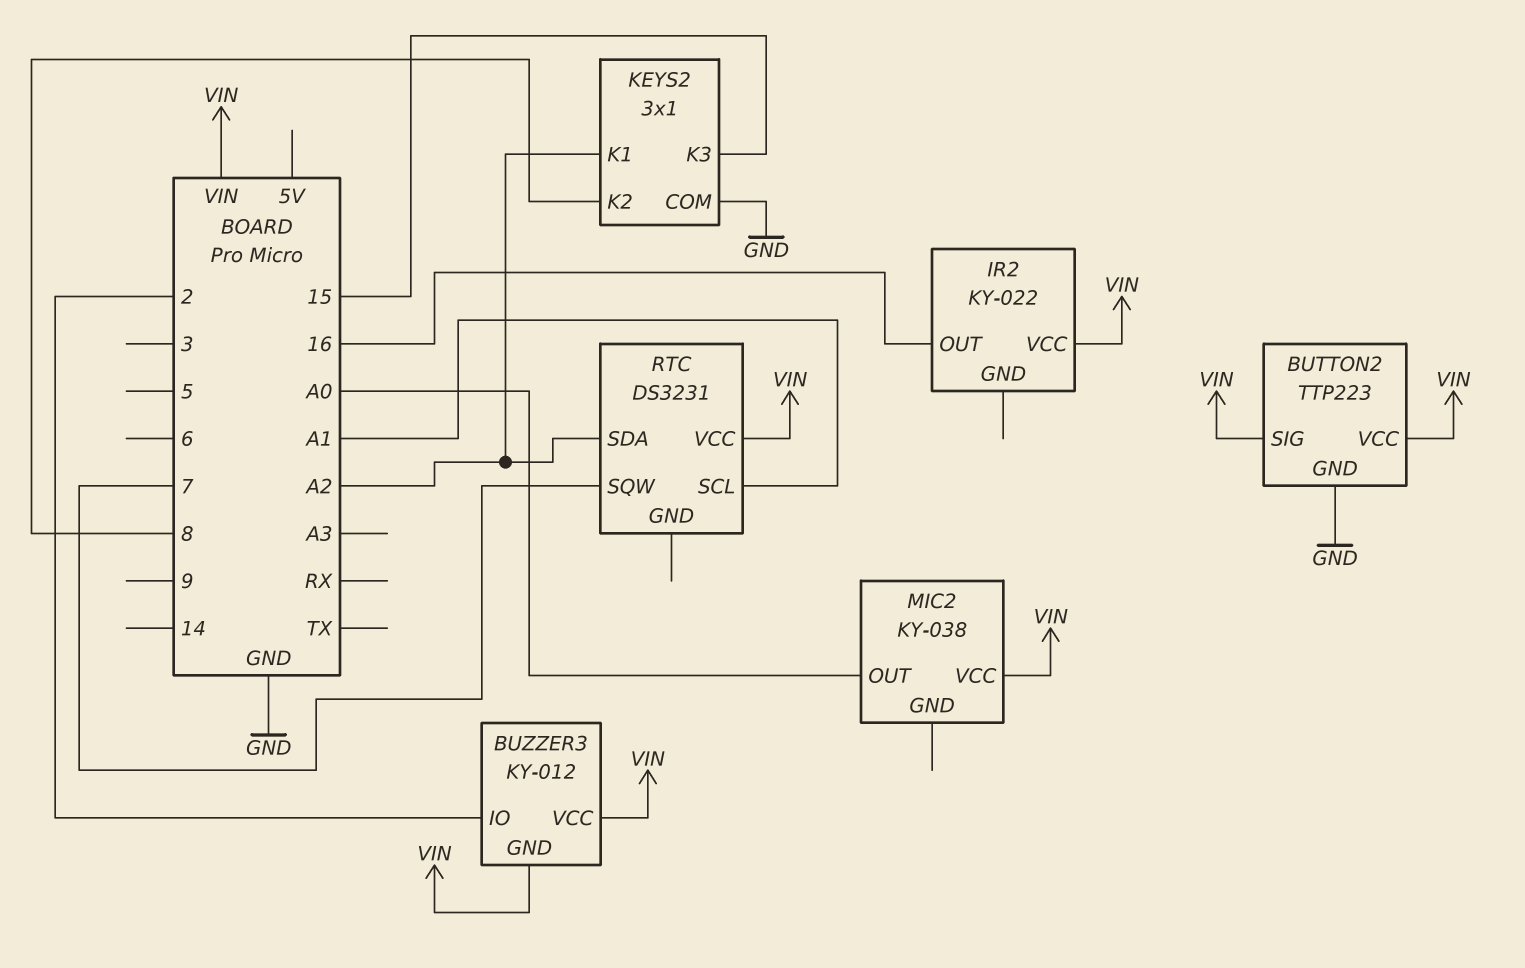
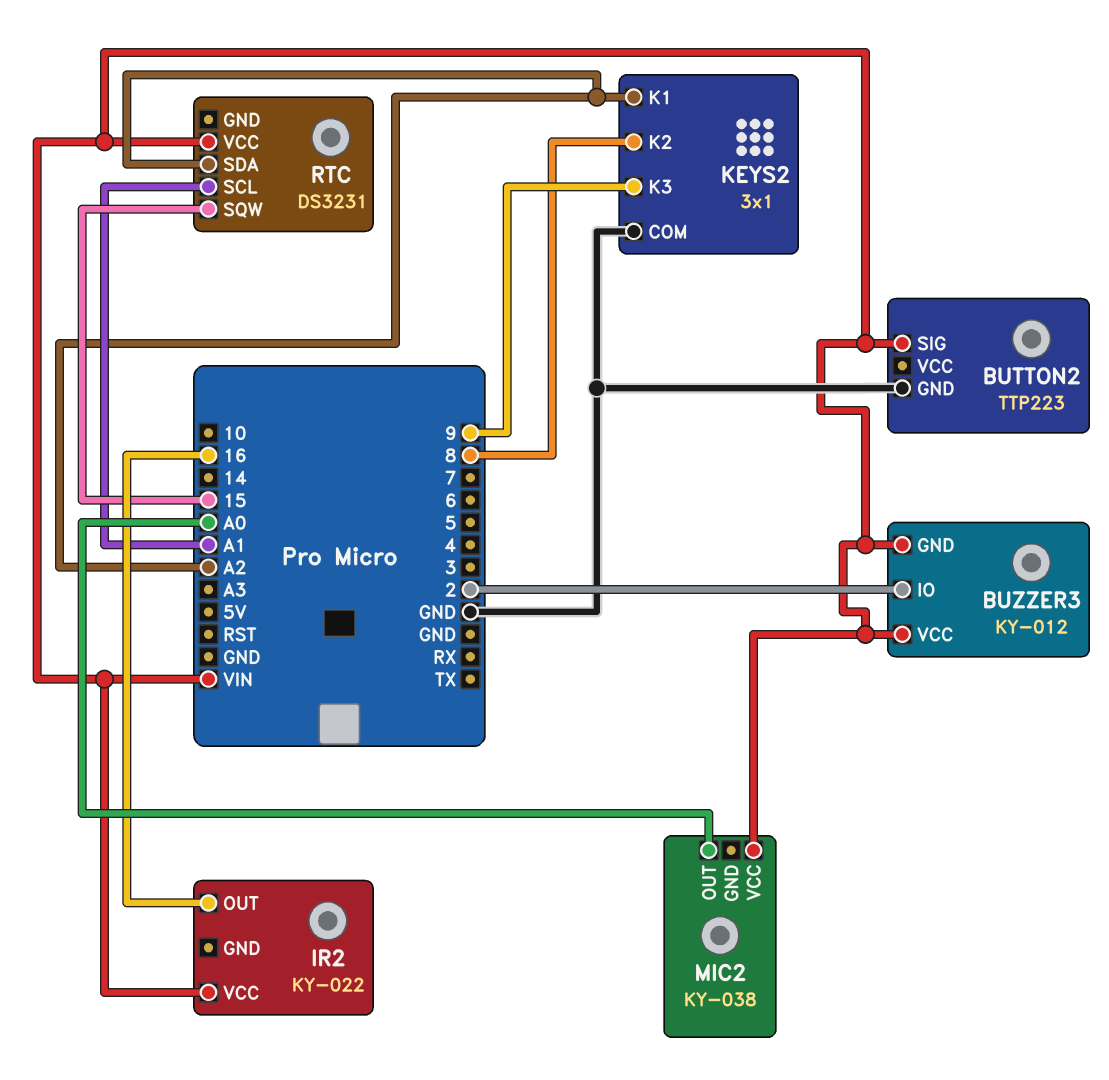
BUTTON2 pin VCC: VIN -> none
KEYS2 pin K3: 15 -> 9
RTC pin SQW: 7 -> 15

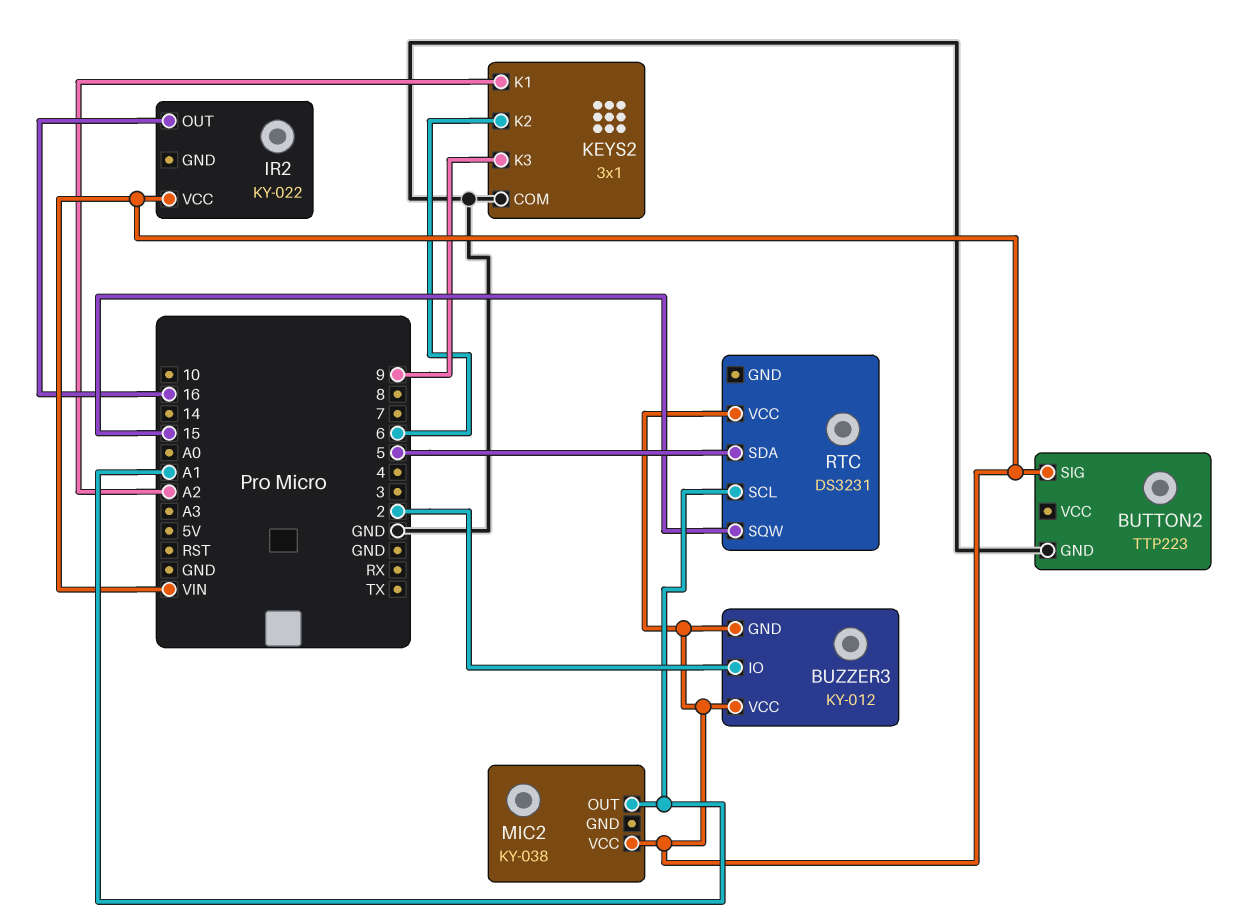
KEYS2 pin K2: 8 -> 6
MIC2 pin OUT: A0 -> A1
RTC pin SDA: A2 -> 5

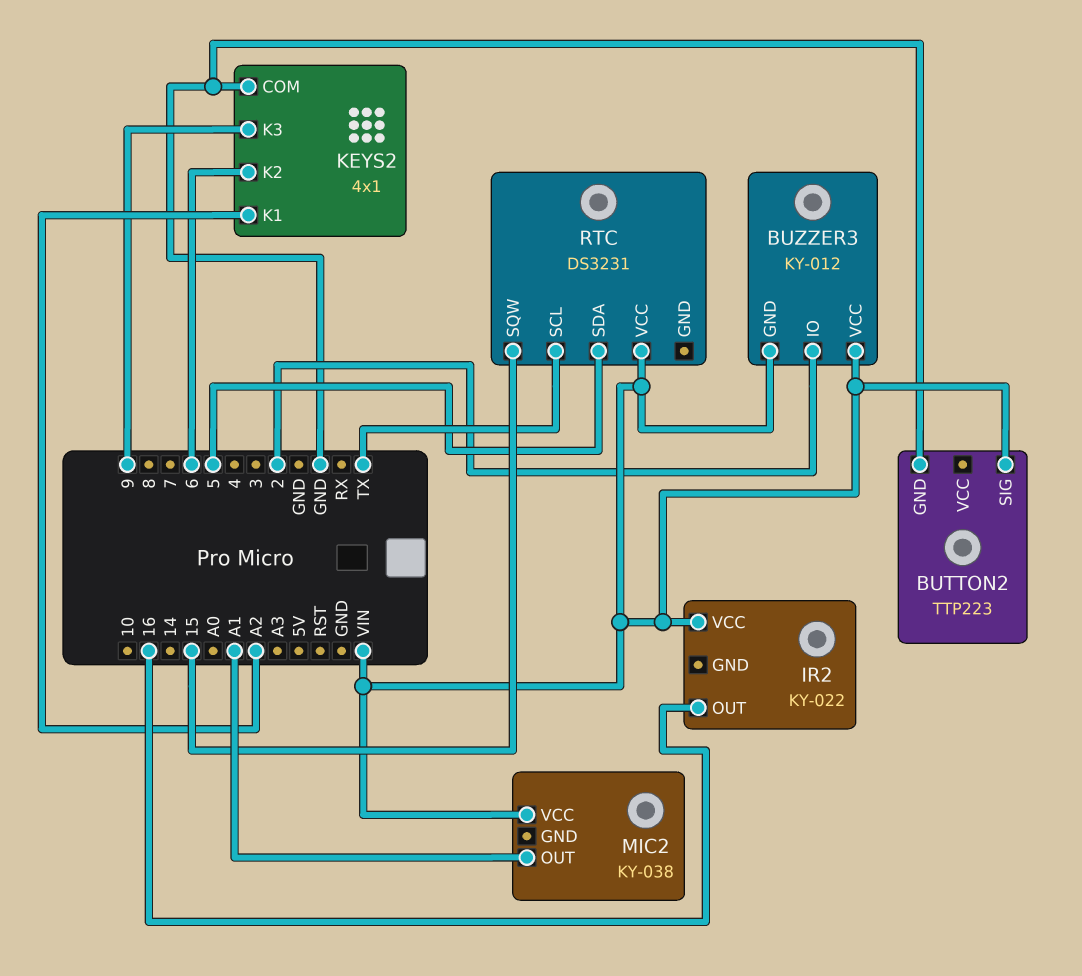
KEYS2: 3x1 -> 4x1
RTC pin SCL: A1 -> TX

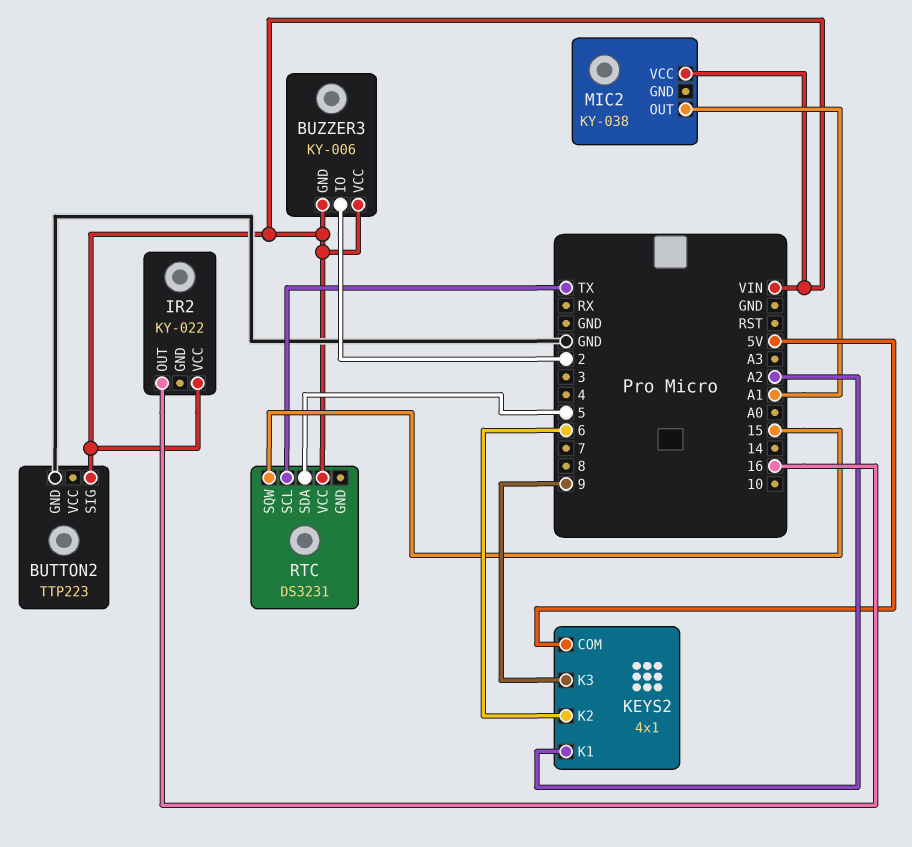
BUZZER3: KY-012 -> KY-006
KEYS2 pin COM: GND -> 5V

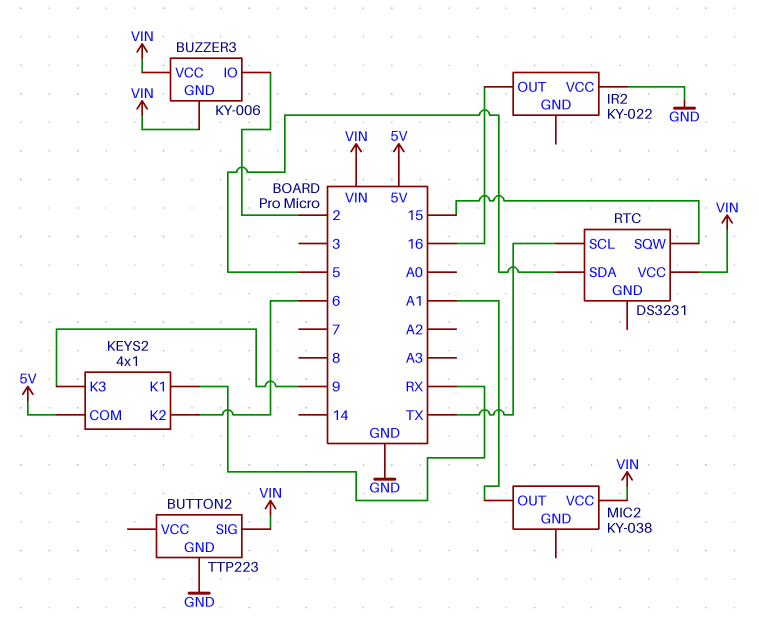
IR2 pin VCC: VIN -> GND
KEYS2 pin K1: A2 -> RX

